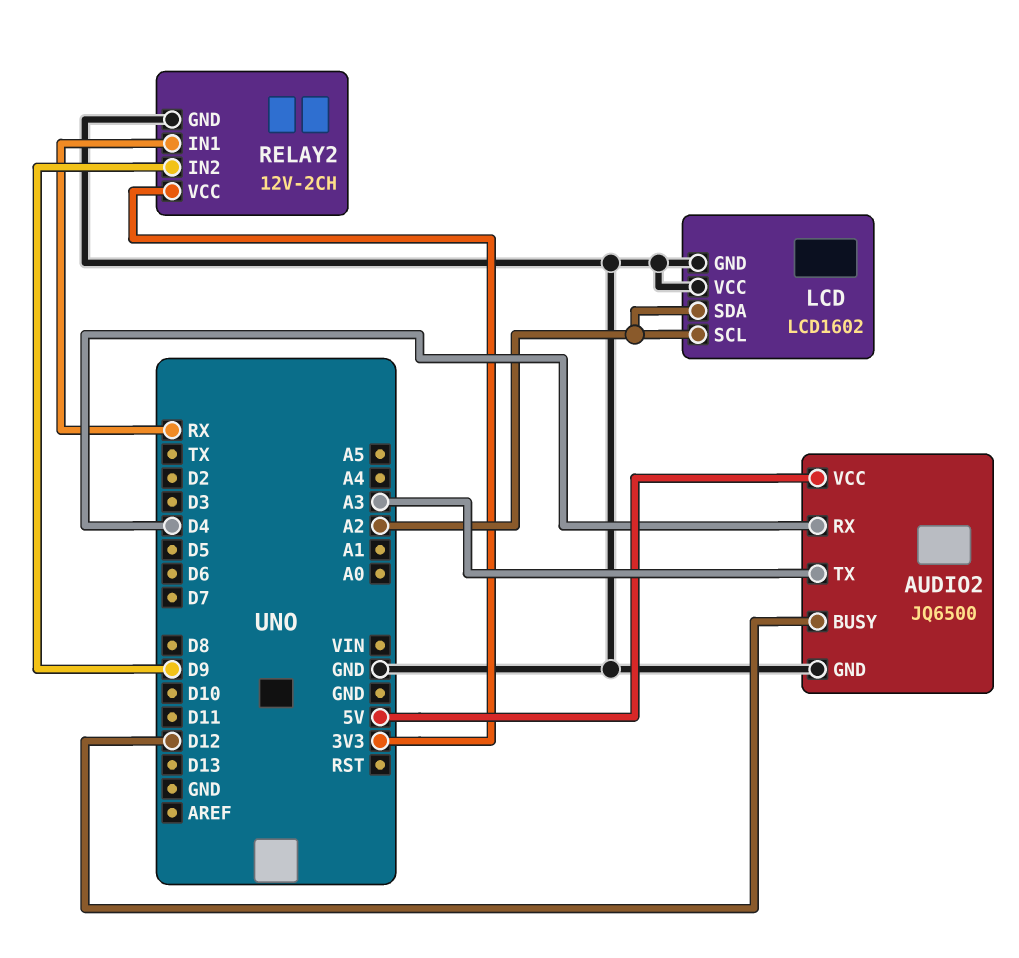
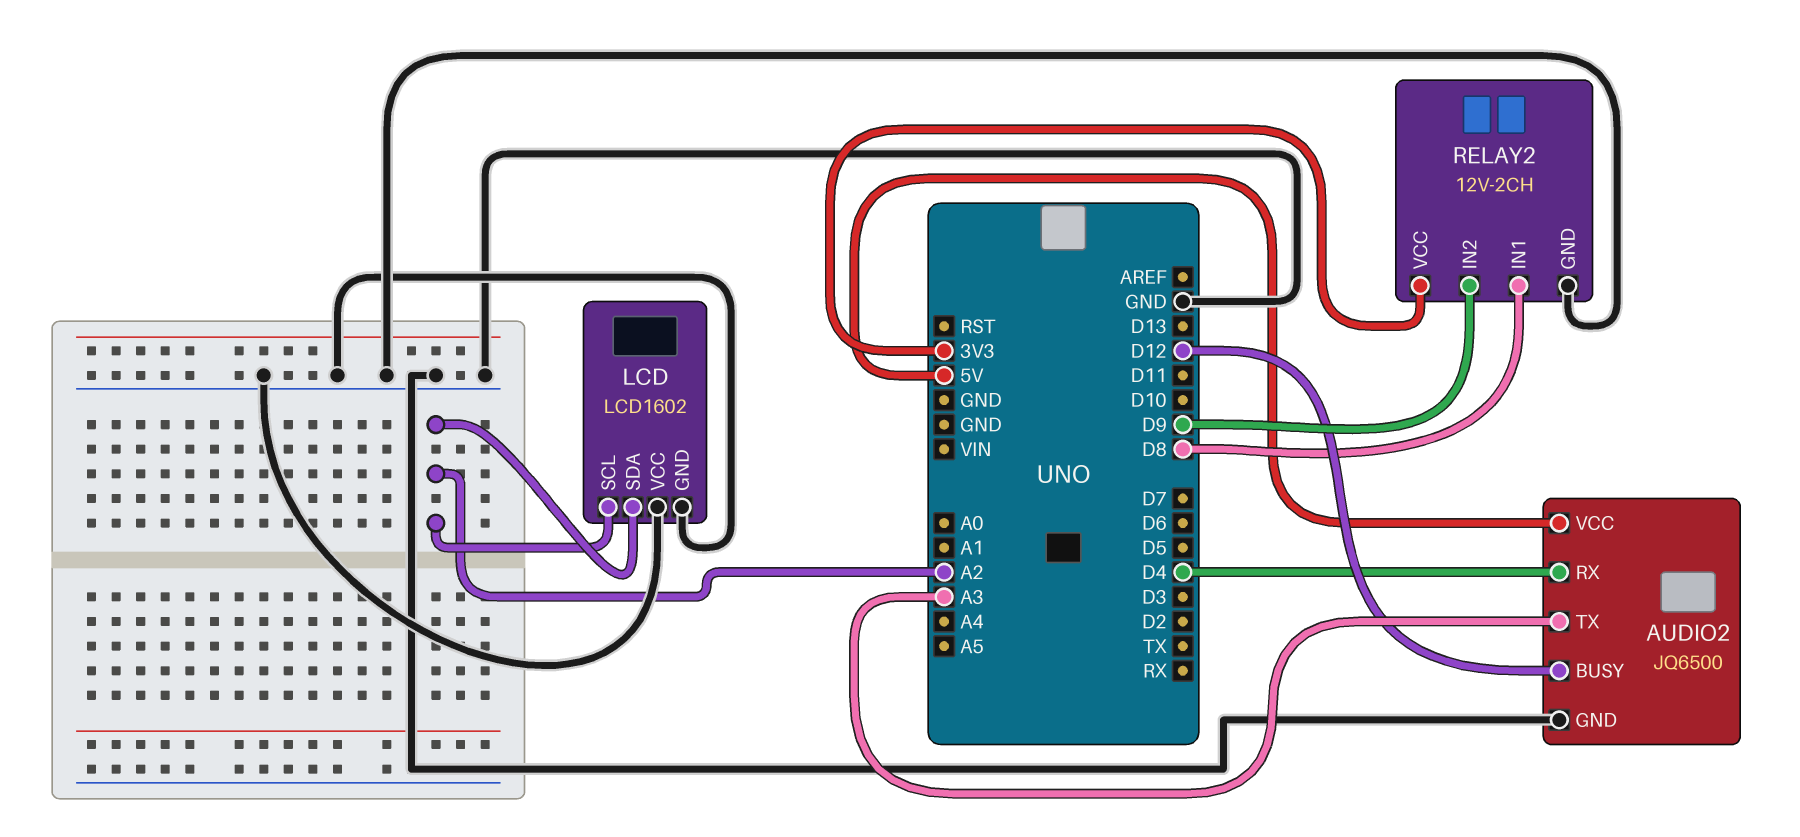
RELAY2 pin IN1: RX -> D8

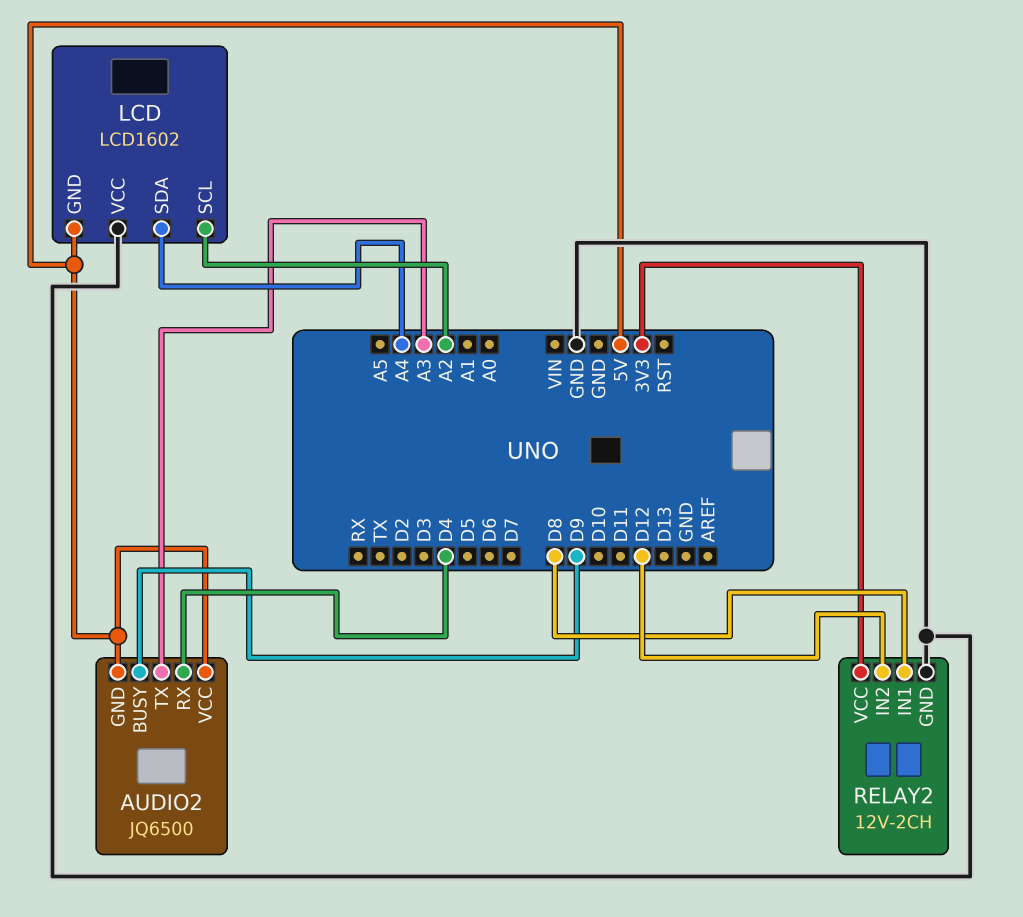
AUDIO2 pin BUSY: D12 -> D9
AUDIO2 pin GND: GND -> 5V
LCD pin GND: GND -> 5V
LCD pin SDA: A2 -> A4
RELAY2 pin IN2: D9 -> D12

